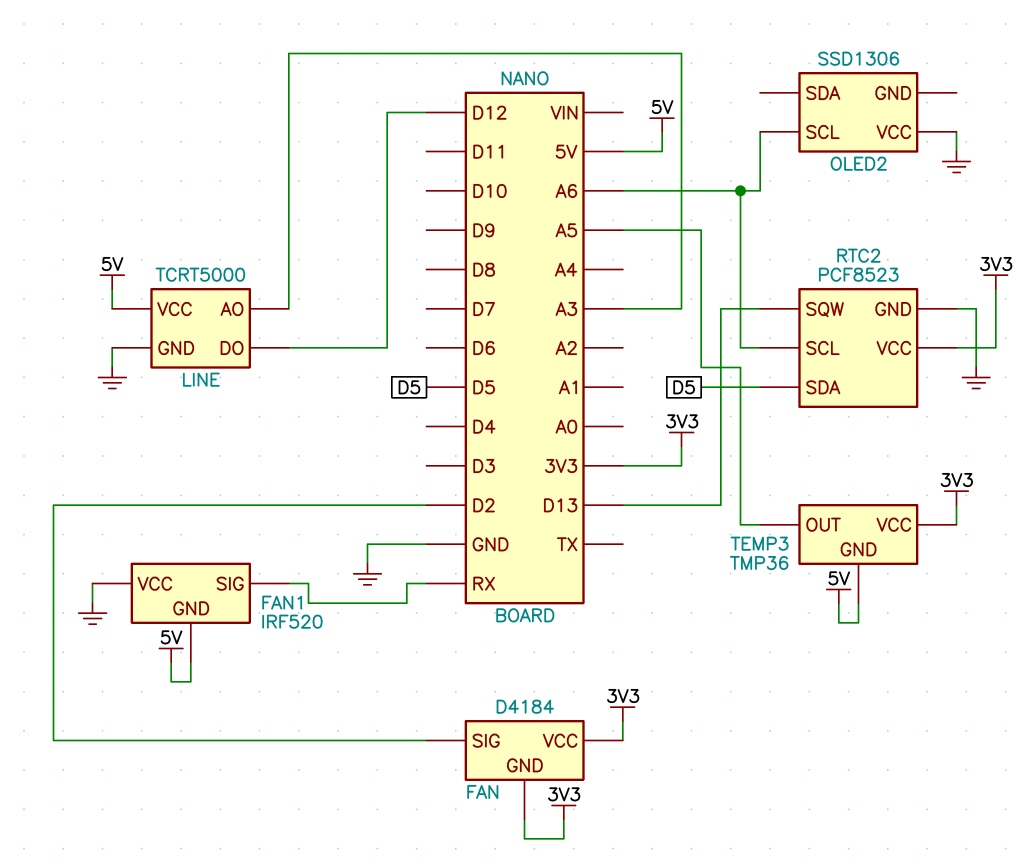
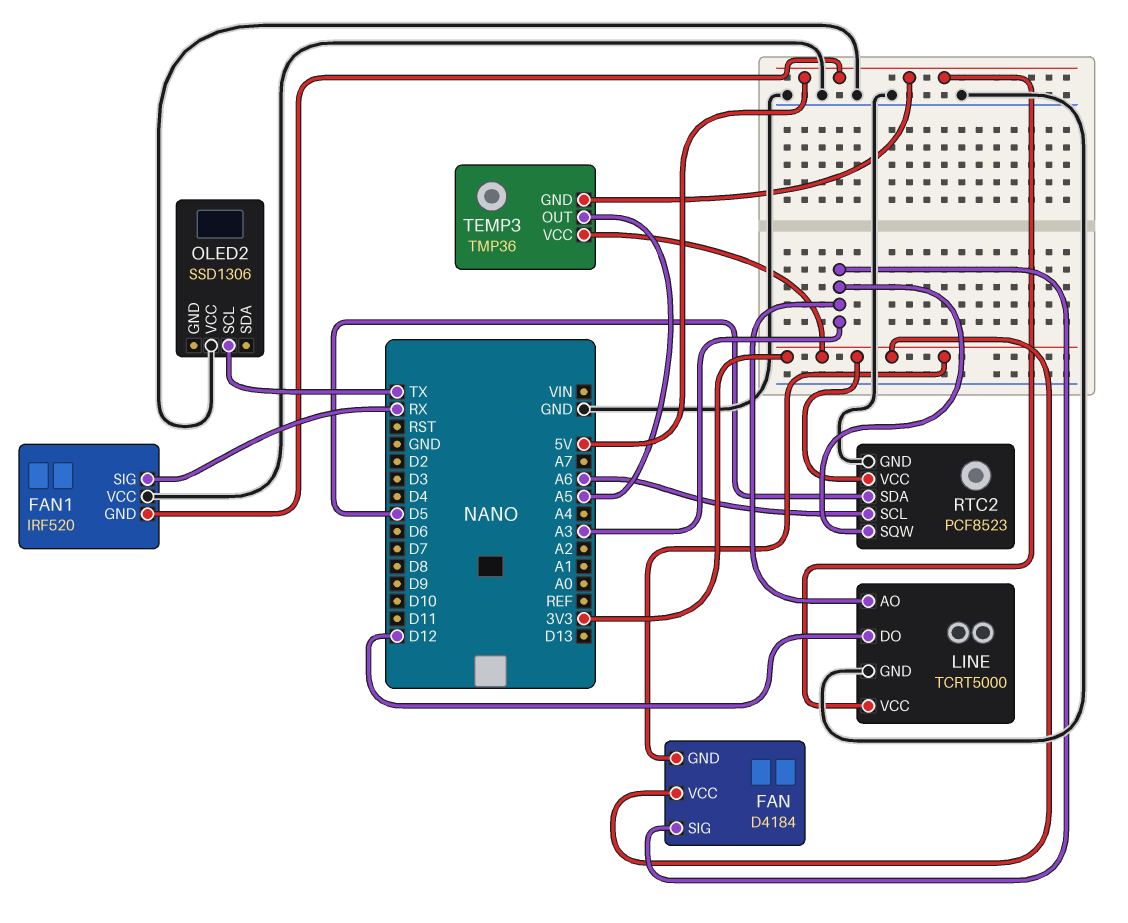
FAN pin SIG: D2 -> A3
OLED2 pin SCL: A6 -> TX
RTC2 pin SQW: D13 -> A3

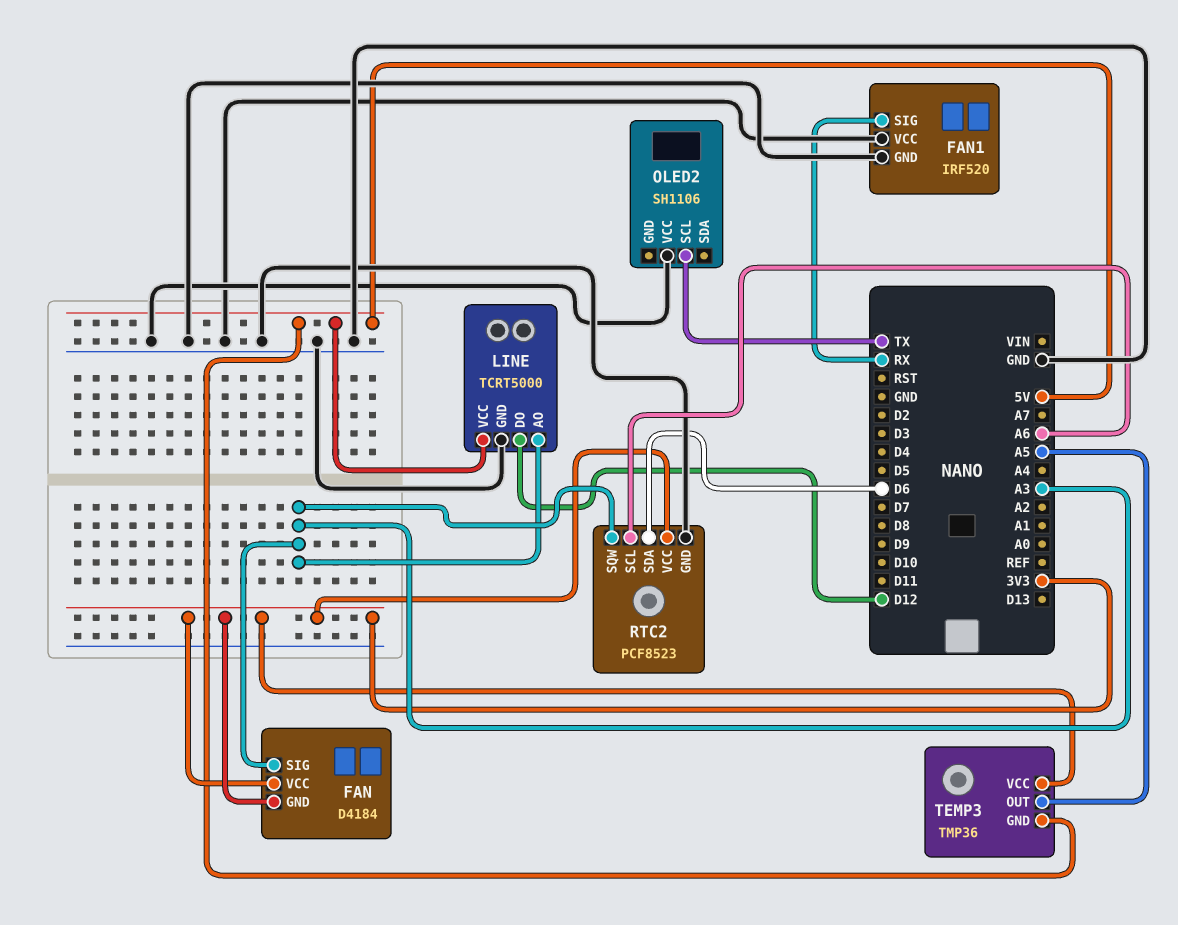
FAN1 pin GND: 5V -> GND
OLED2: SSD1306 -> SH1106
RTC2 pin SDA: D5 -> D6

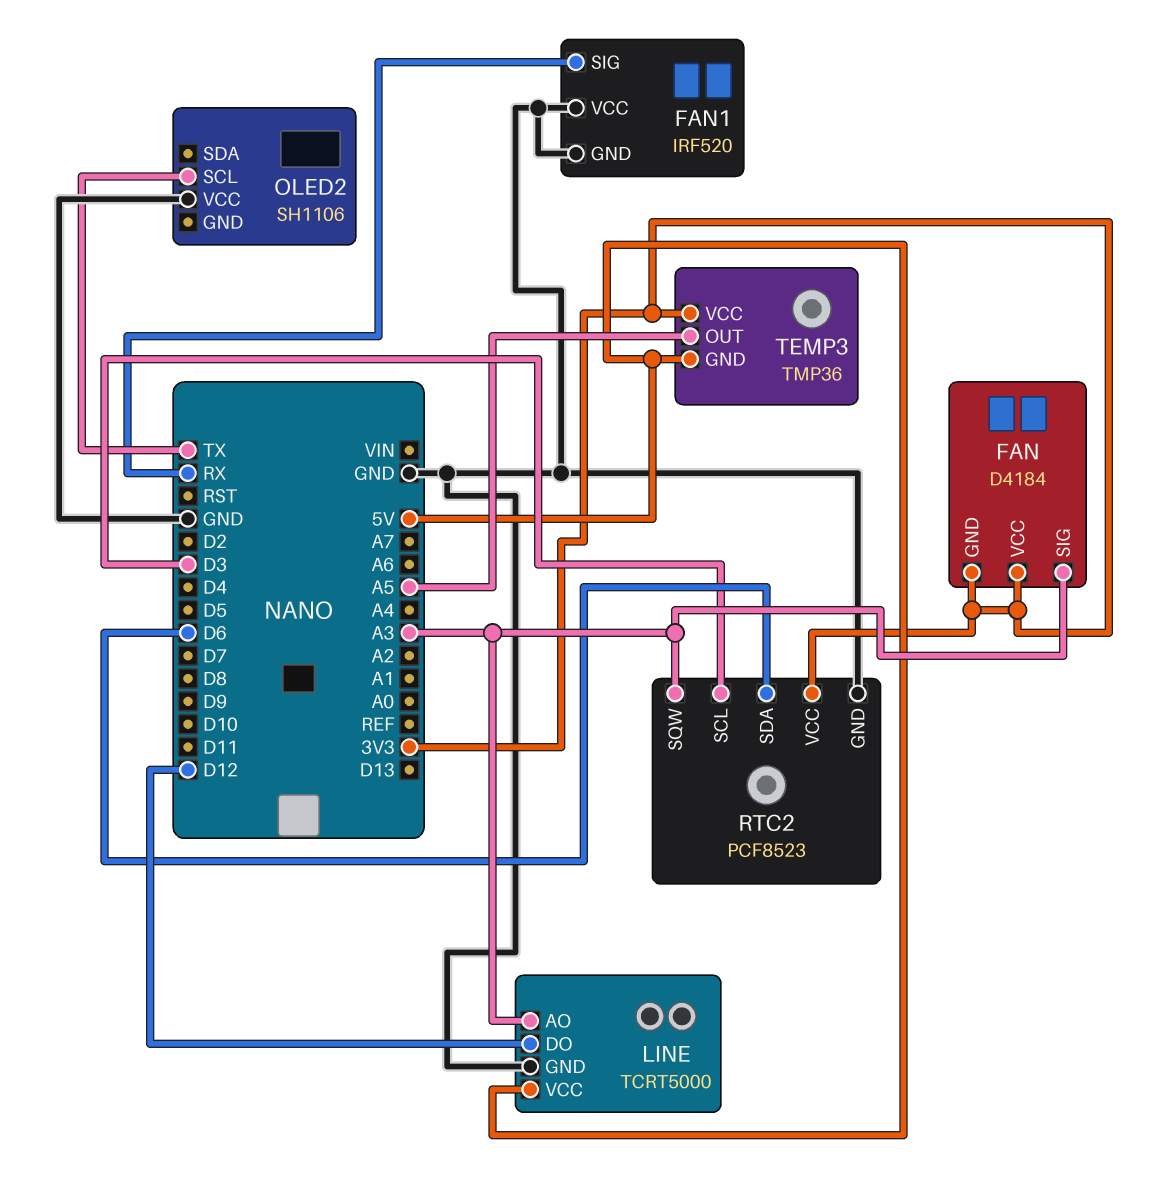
RTC2 pin SCL: A6 -> D3

